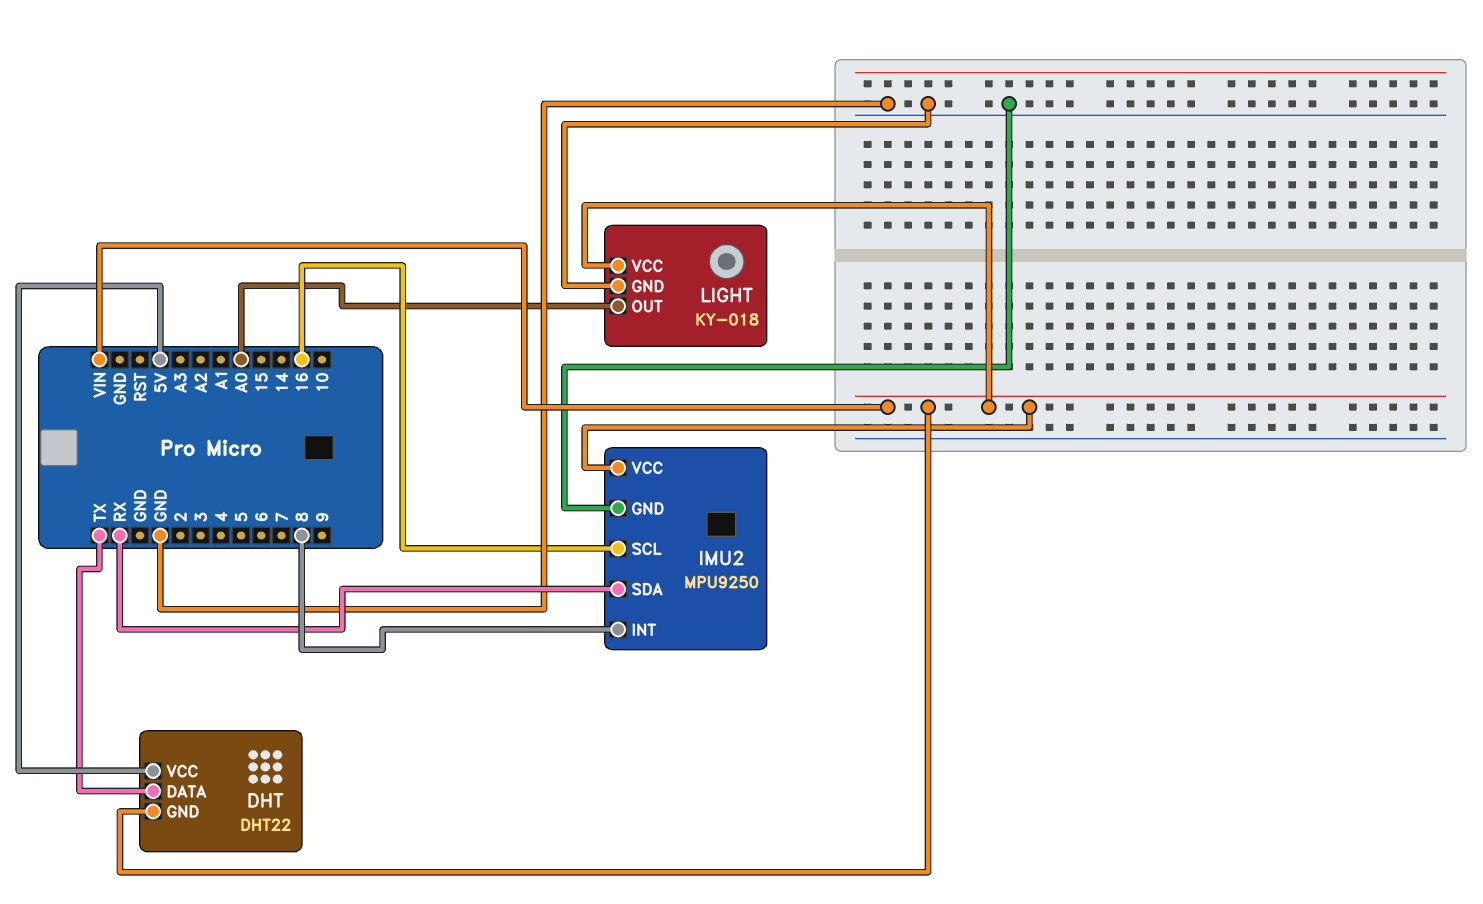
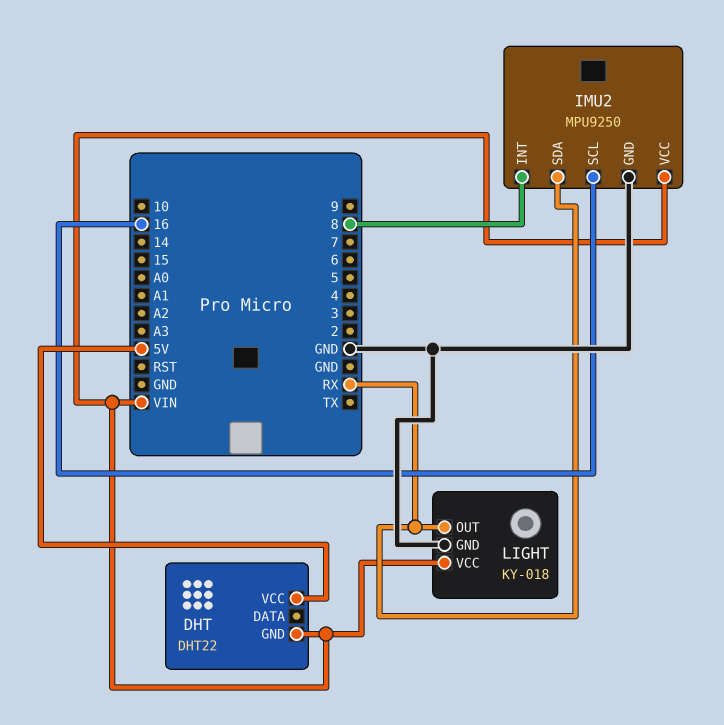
DHT pin DATA: TX -> none
LIGHT pin OUT: A0 -> RX

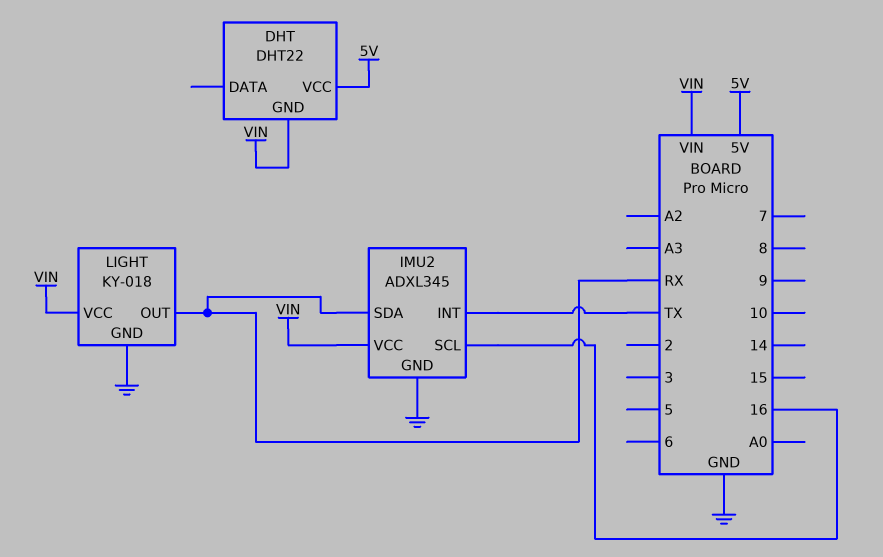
IMU2: MPU9250 -> ADXL345
IMU2 pin INT: 8 -> TX

